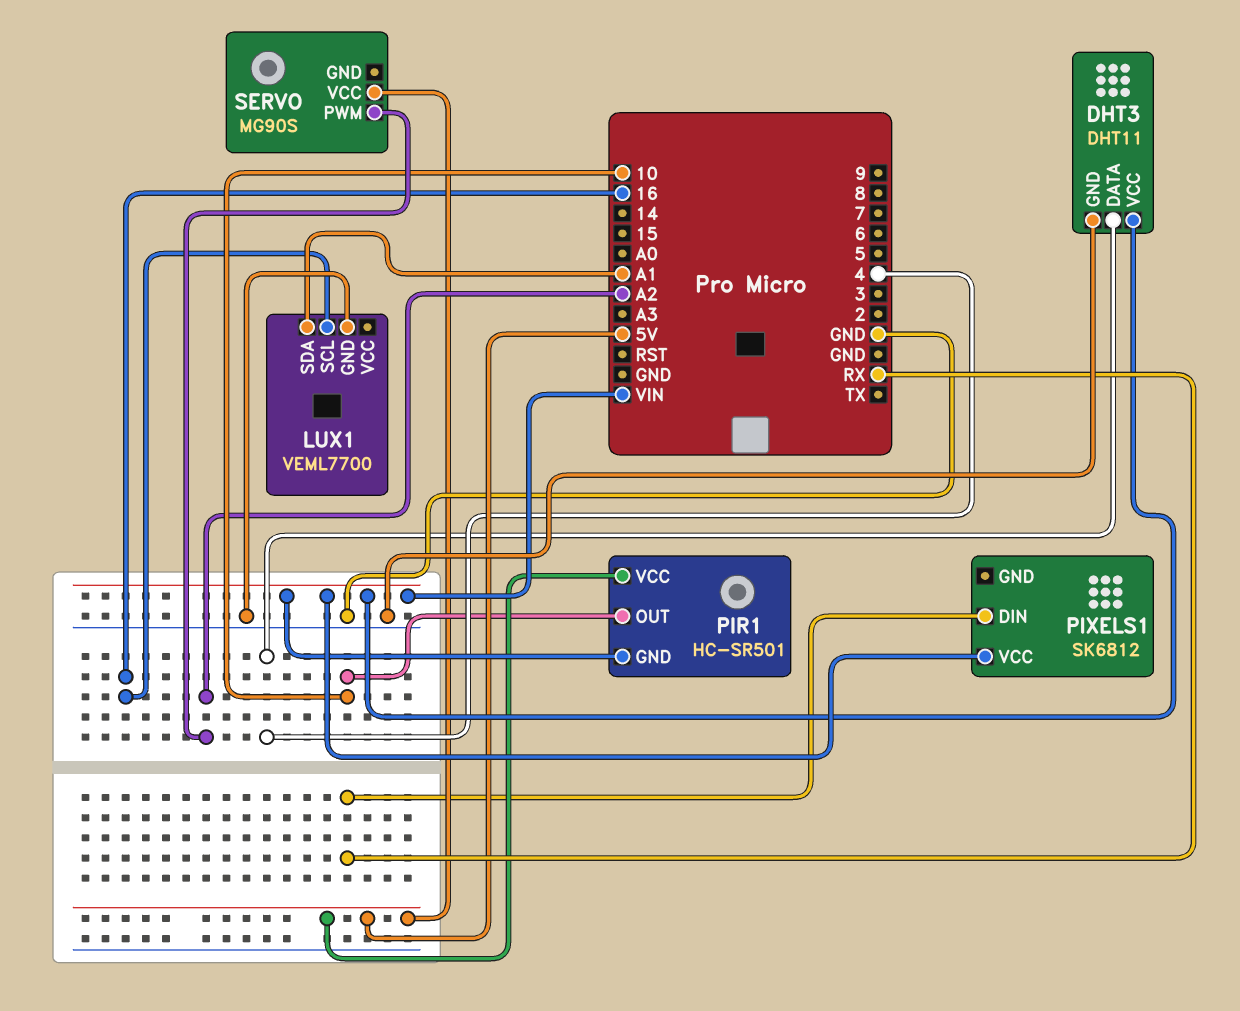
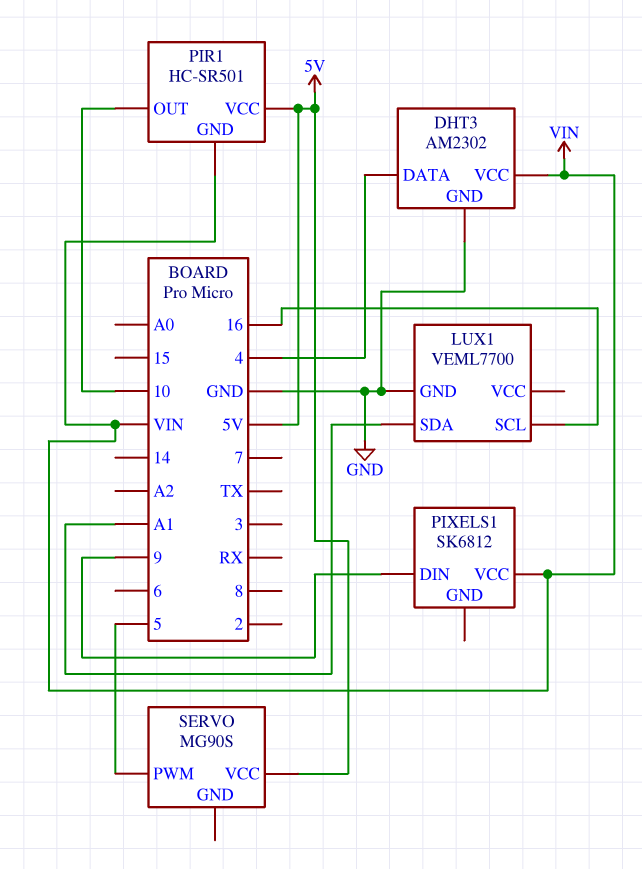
DHT3: DHT11 -> AM2302
PIXELS1 pin DIN: RX -> 9
SERVO pin PWM: A2 -> 5

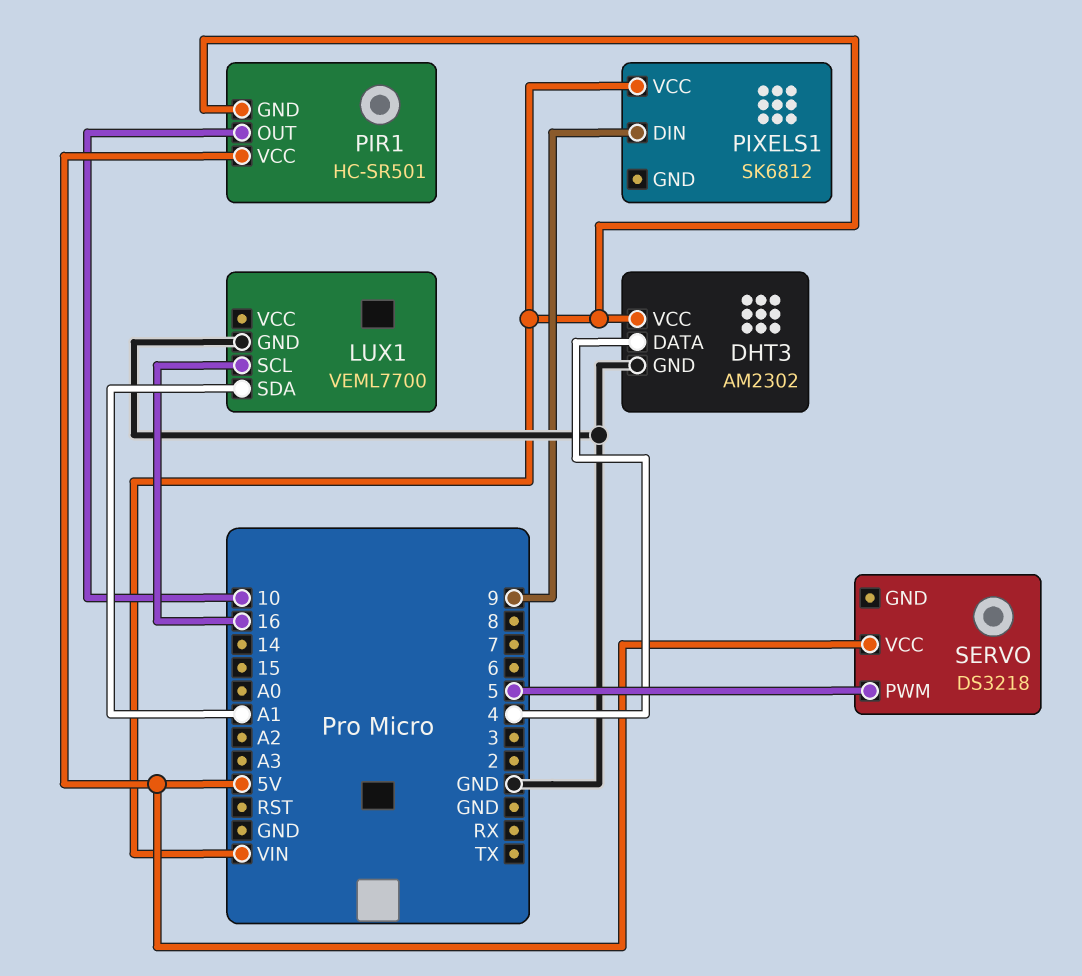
SERVO: MG90S -> DS3218

